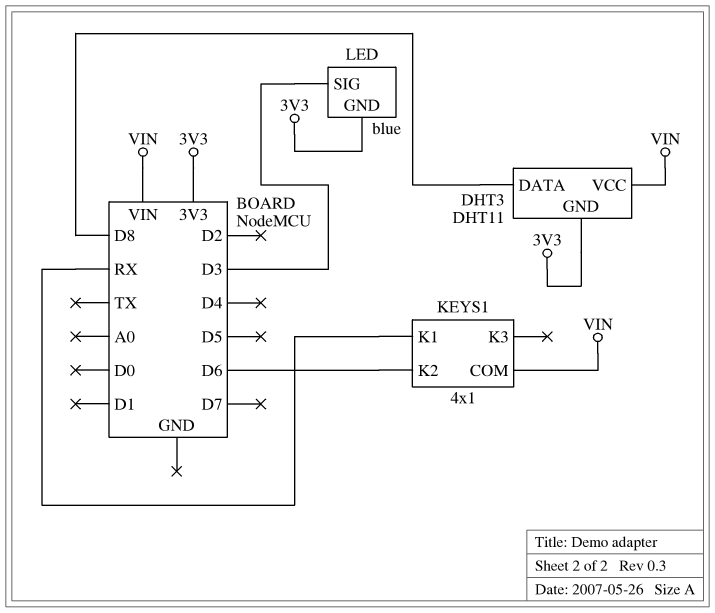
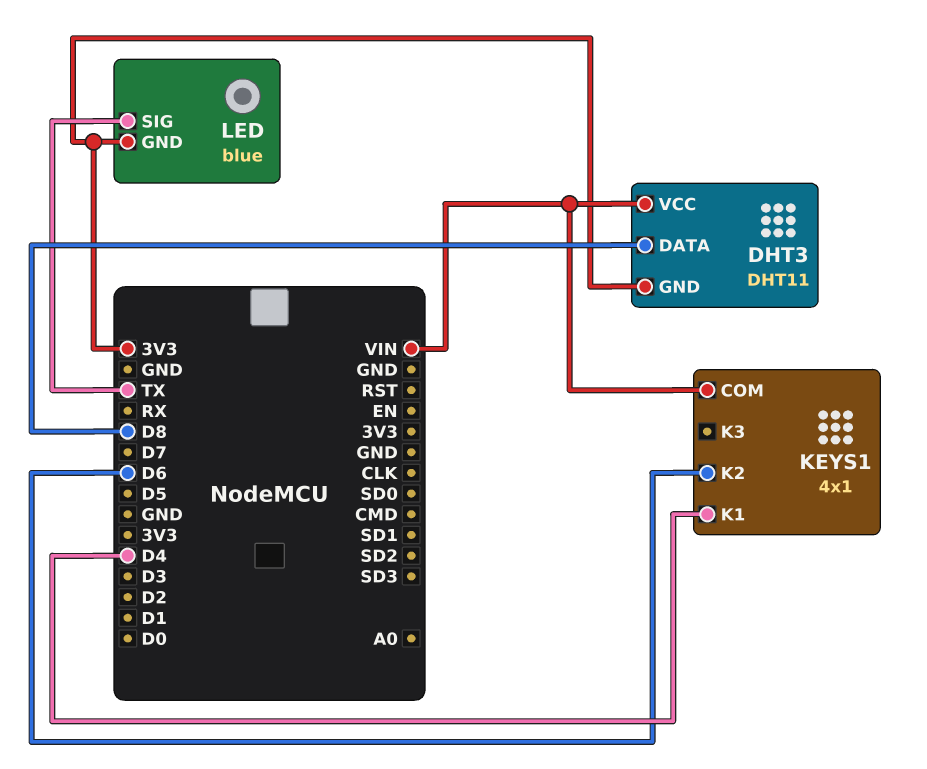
KEYS1 pin K1: RX -> D4
LED pin SIG: D3 -> TX

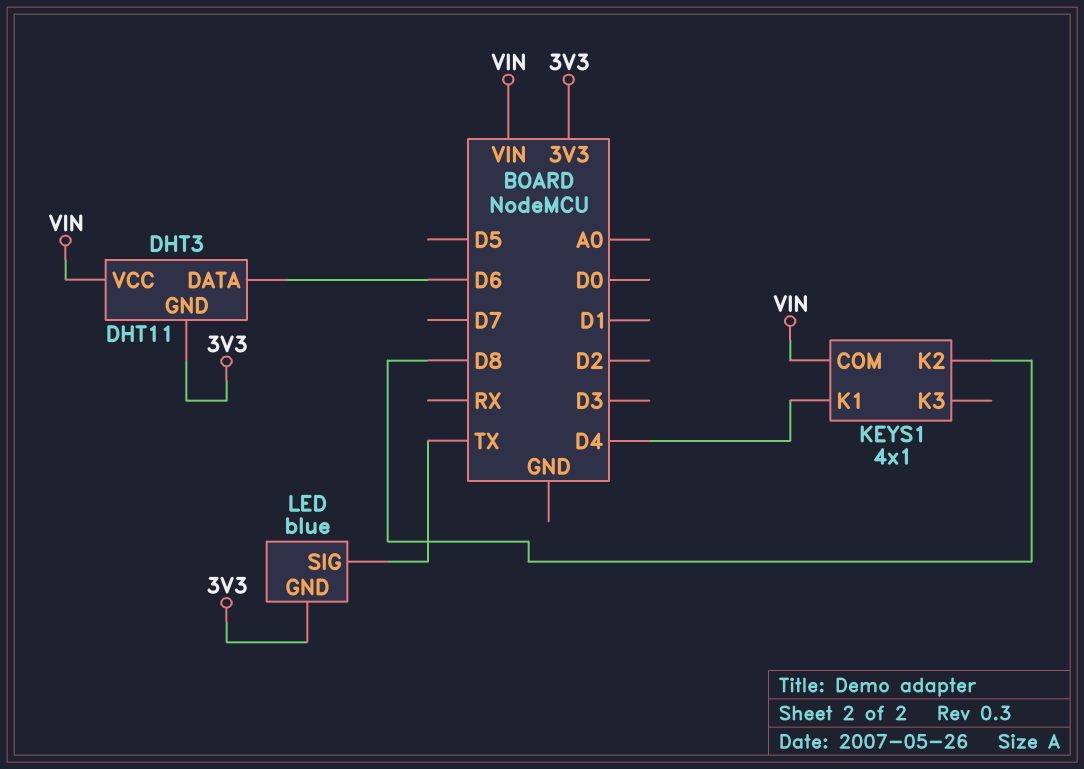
DHT3 pin DATA: D8 -> D6
KEYS1 pin K2: D6 -> D8

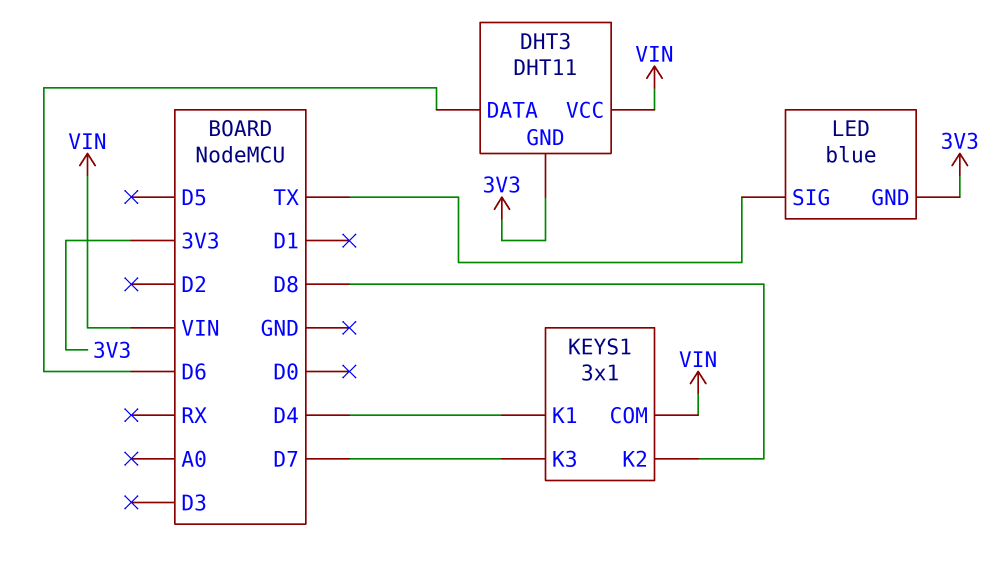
KEYS1: 4x1 -> 3x1
KEYS1 pin K3: none -> D7

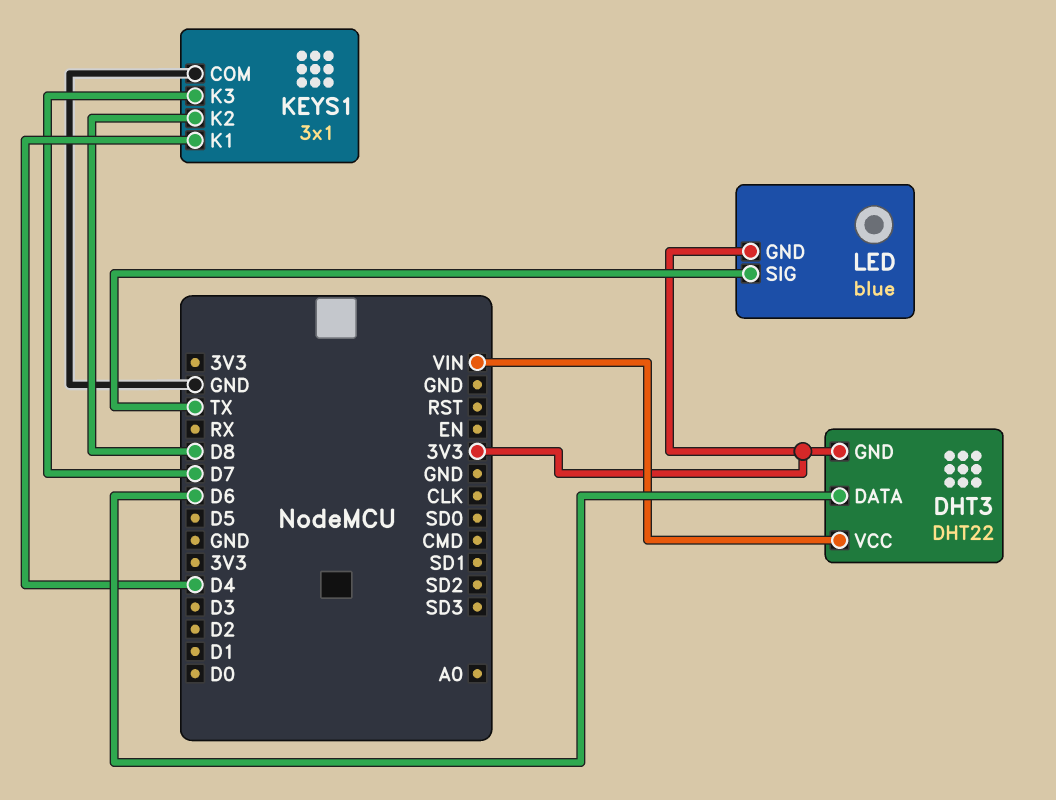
DHT3: DHT11 -> DHT22
KEYS1 pin COM: VIN -> GND

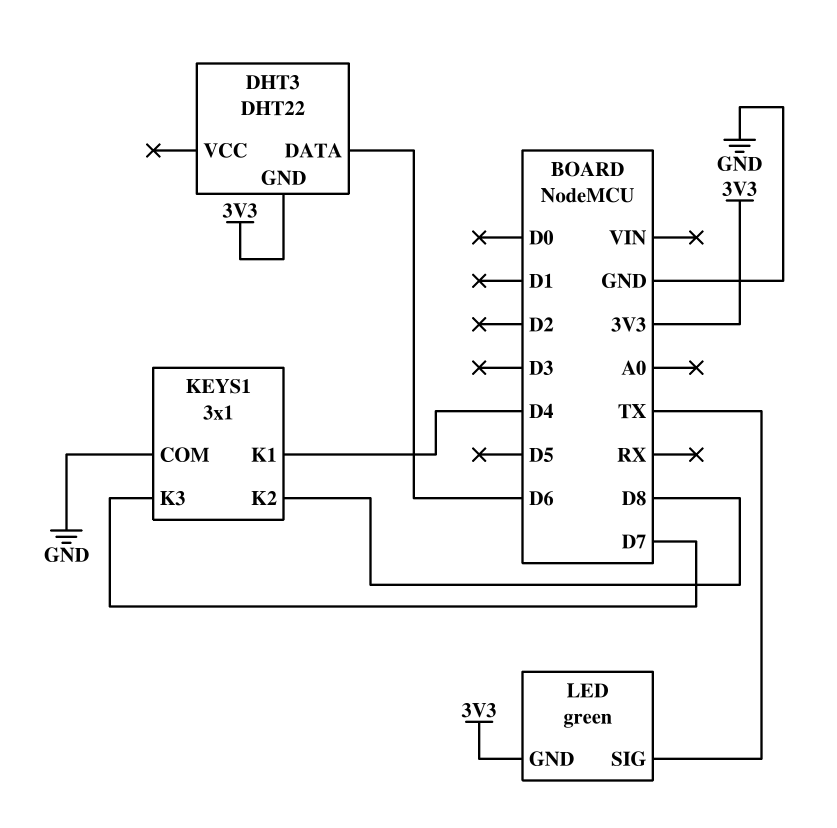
DHT3 pin VCC: VIN -> none
LED: blue -> green

